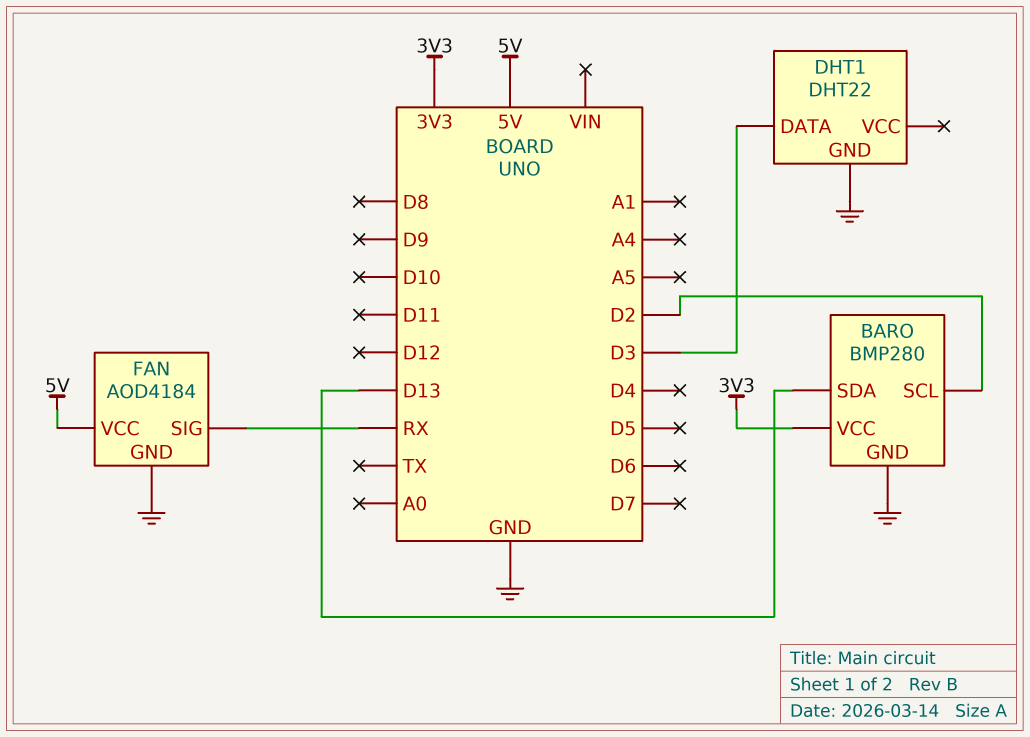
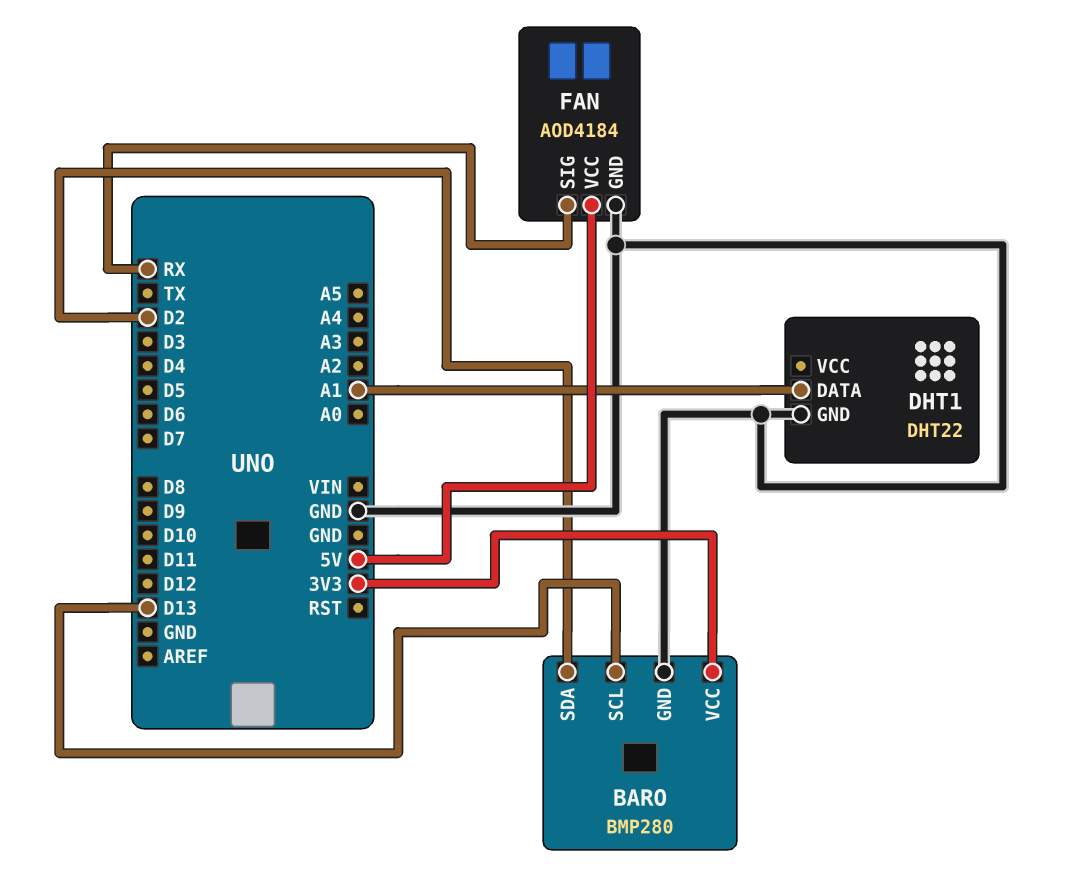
BARO pin SCL: D2 -> D13
BARO pin SDA: D13 -> D2
DHT1 pin DATA: D3 -> A1

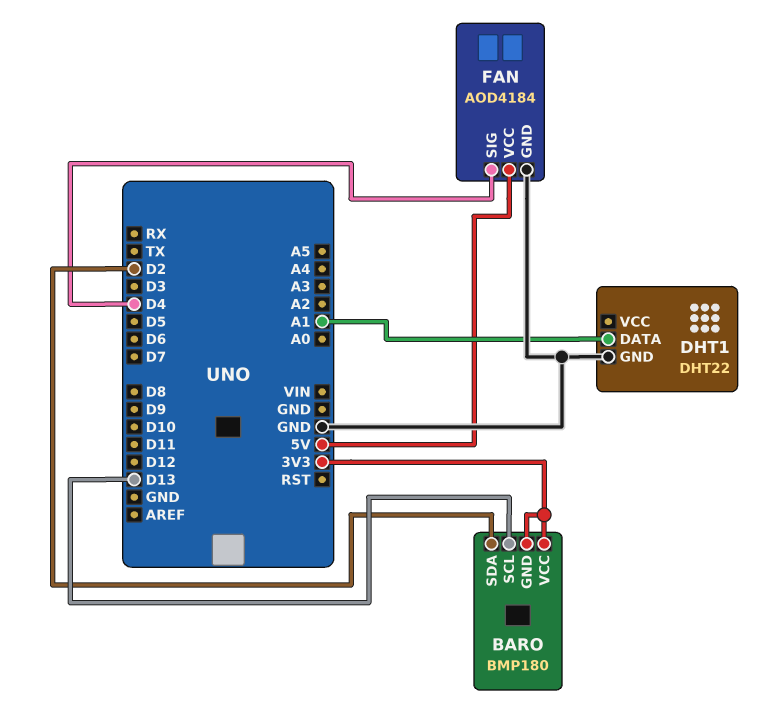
BARO: BMP280 -> BMP180
BARO pin GND: GND -> 3V3
FAN pin SIG: RX -> D4

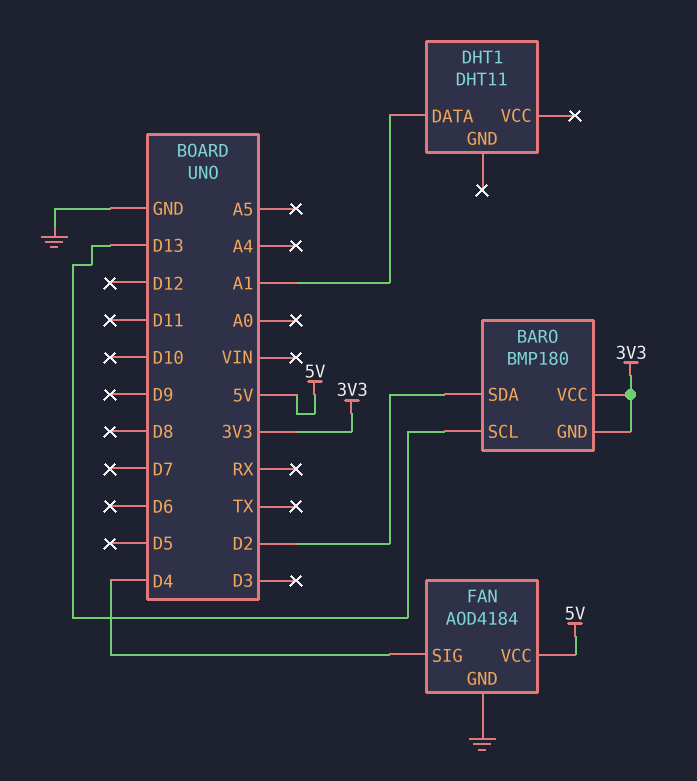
DHT1: DHT22 -> DHT11
DHT1 pin GND: GND -> none

